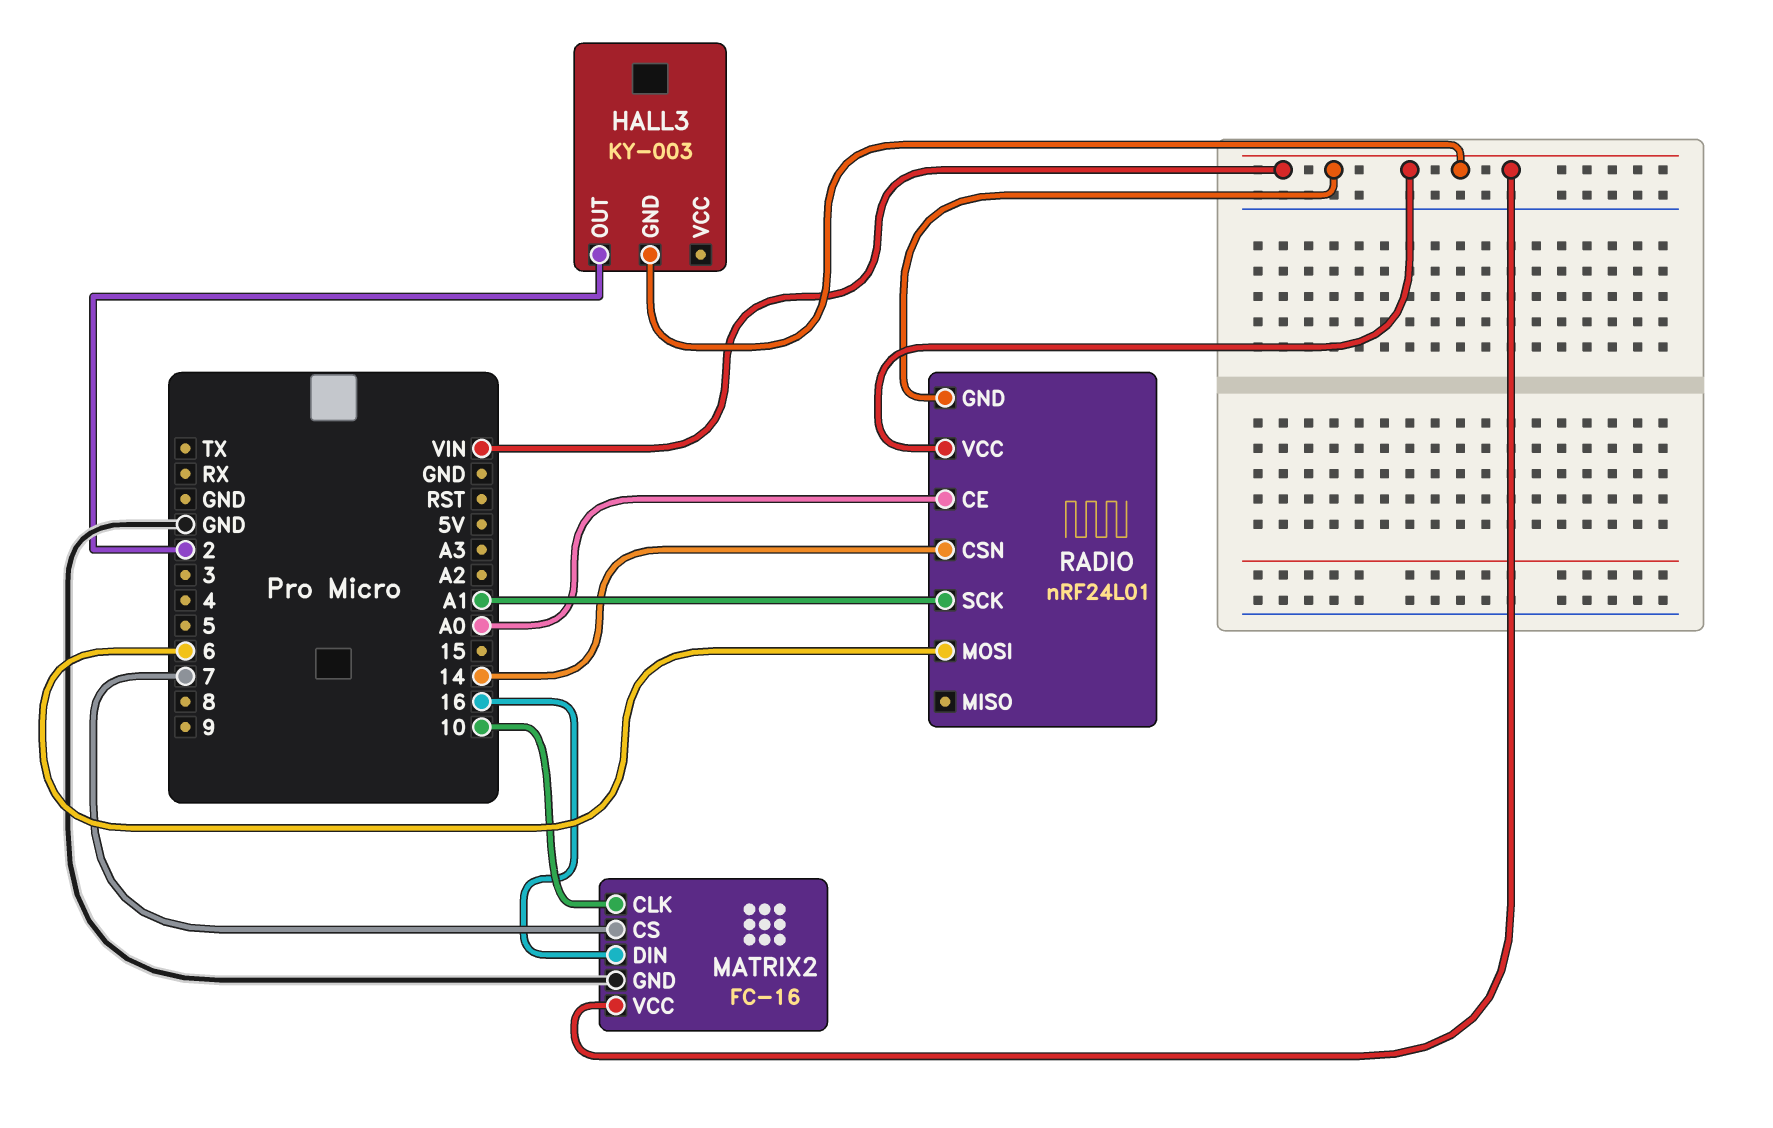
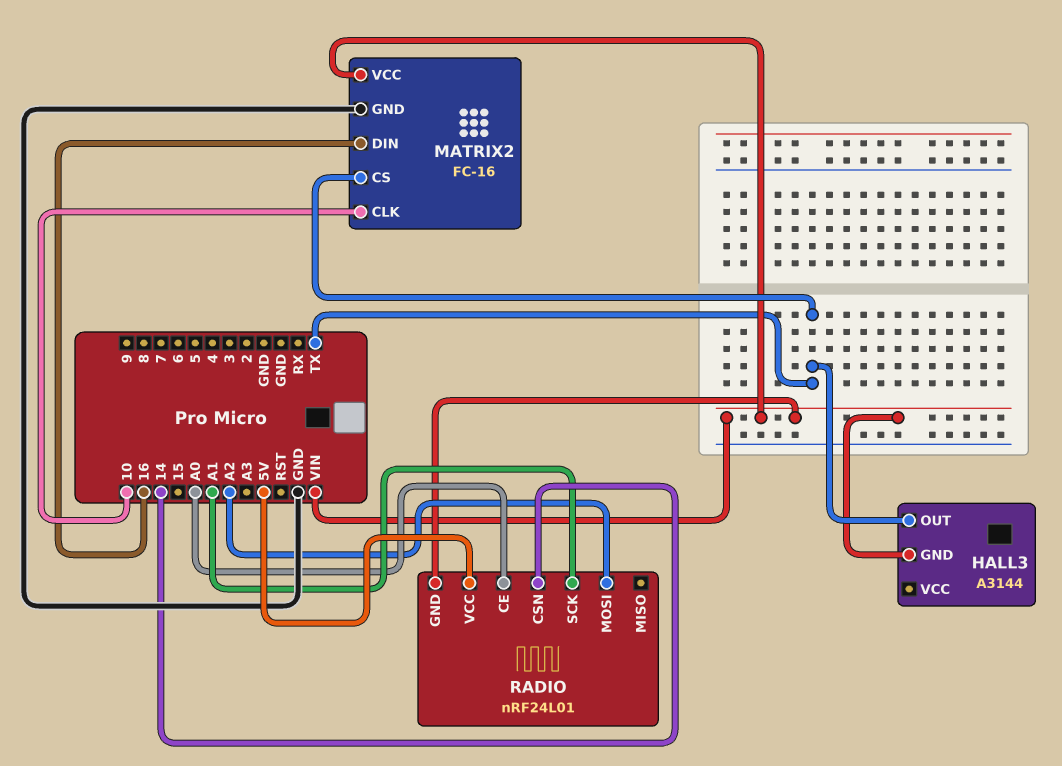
HALL3: KY-003 -> A3144
HALL3 pin OUT: 2 -> TX
MATRIX2 pin CS: 7 -> TX
RADIO pin MOSI: 6 -> A2
RADIO pin VCC: VIN -> 5V

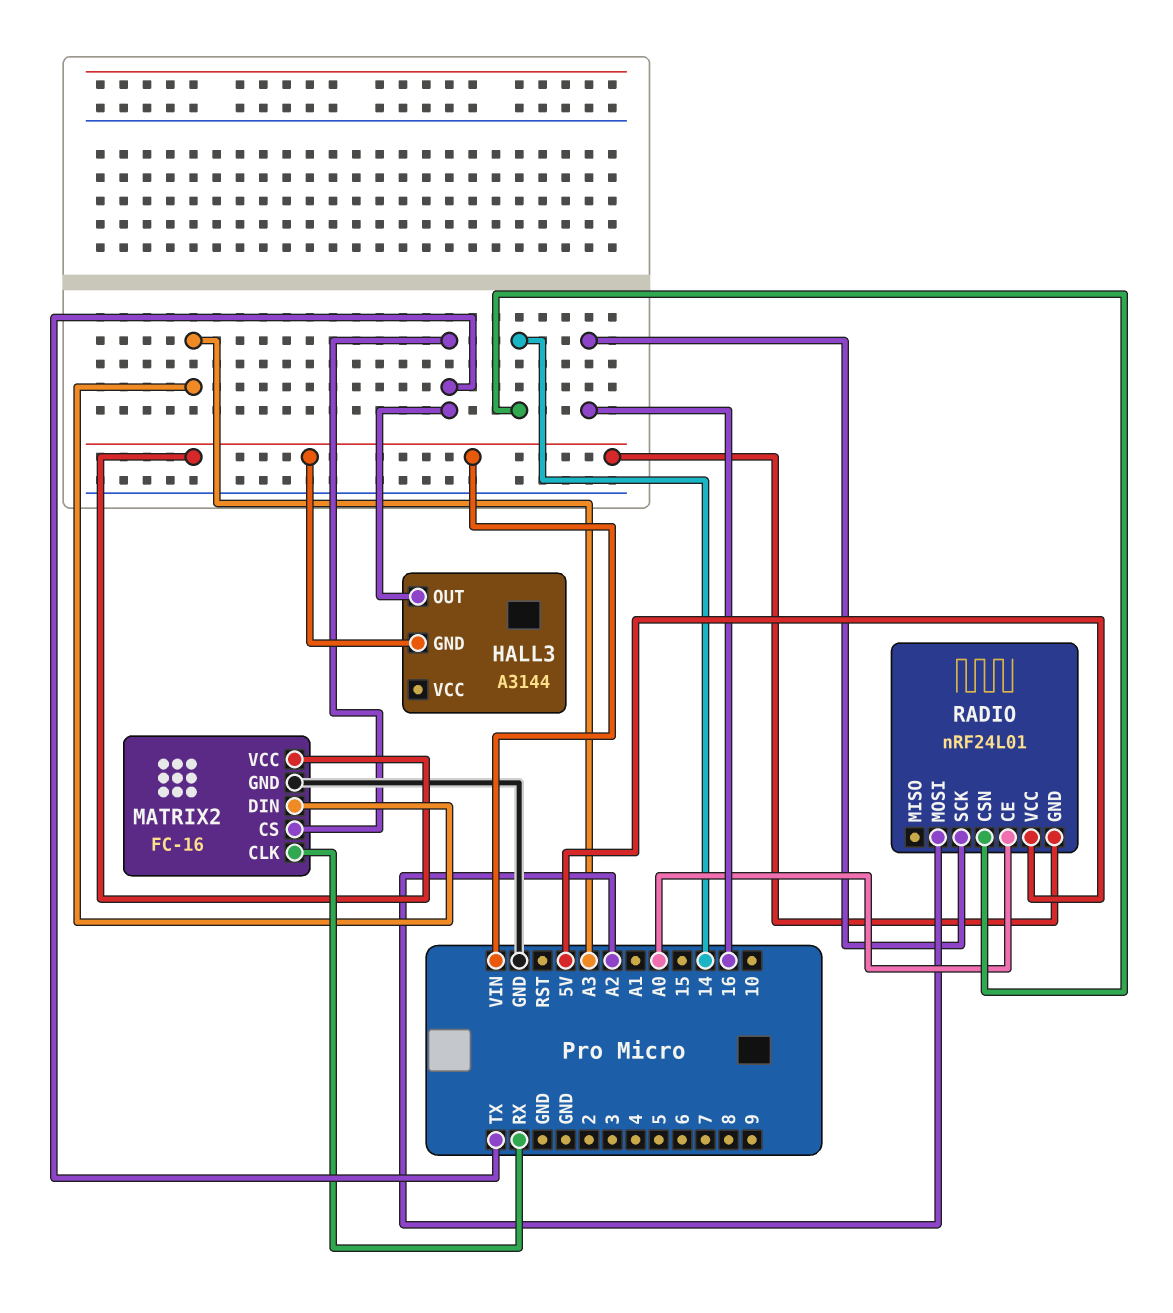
MATRIX2 pin CLK: 10 -> RX
MATRIX2 pin DIN: 16 -> A3
RADIO pin SCK: A1 -> 16

